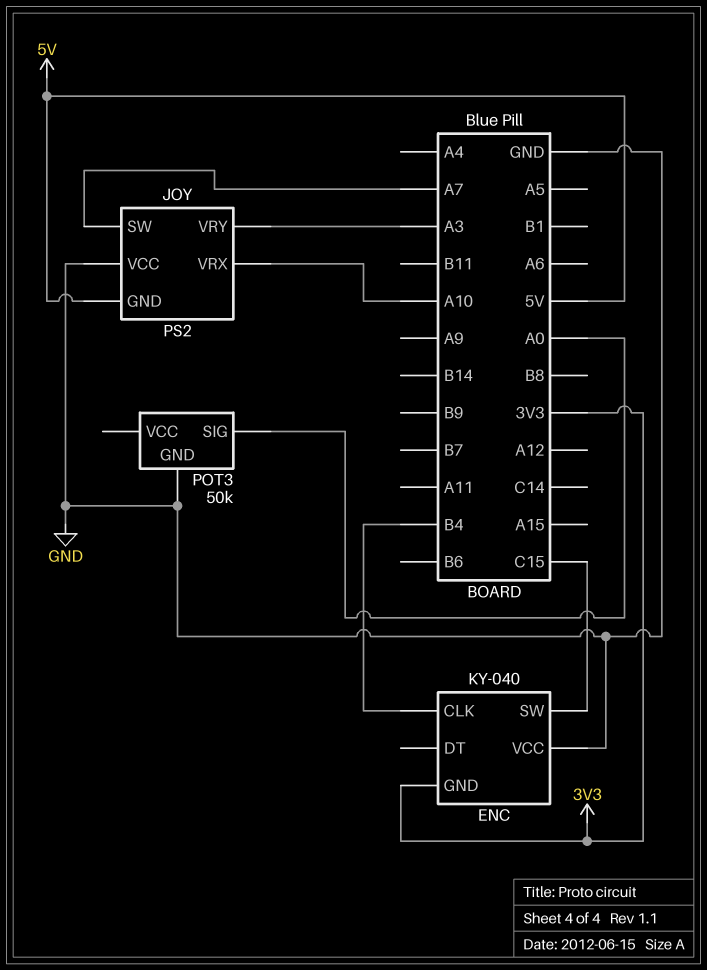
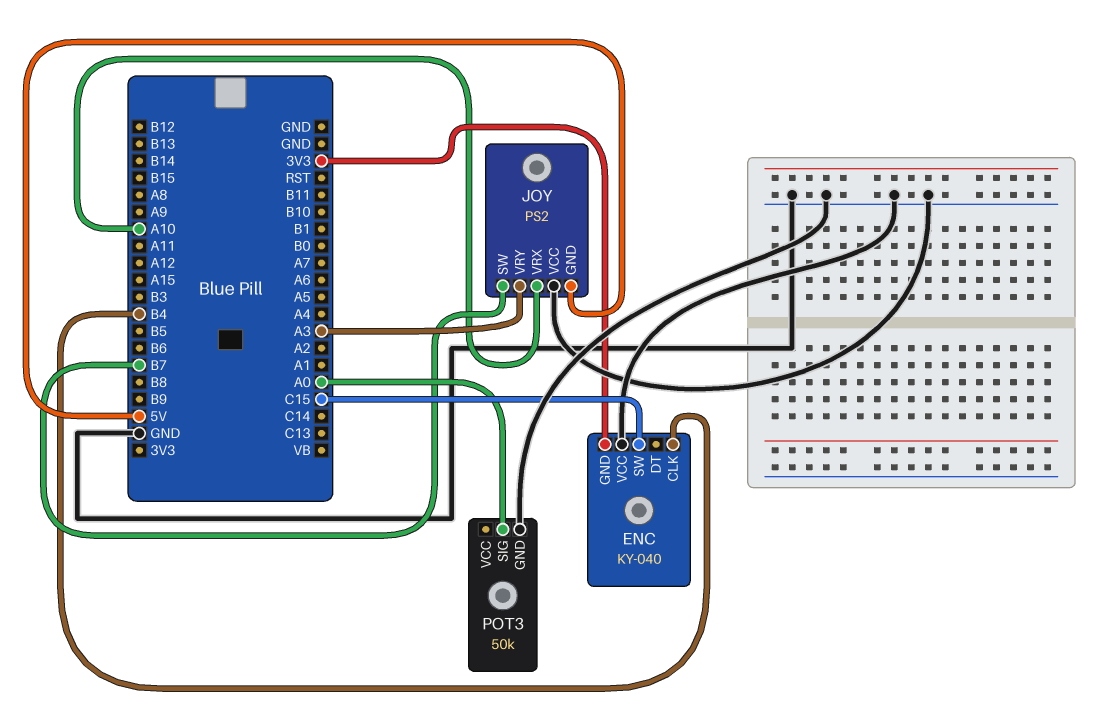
JOY pin SW: A7 -> B7

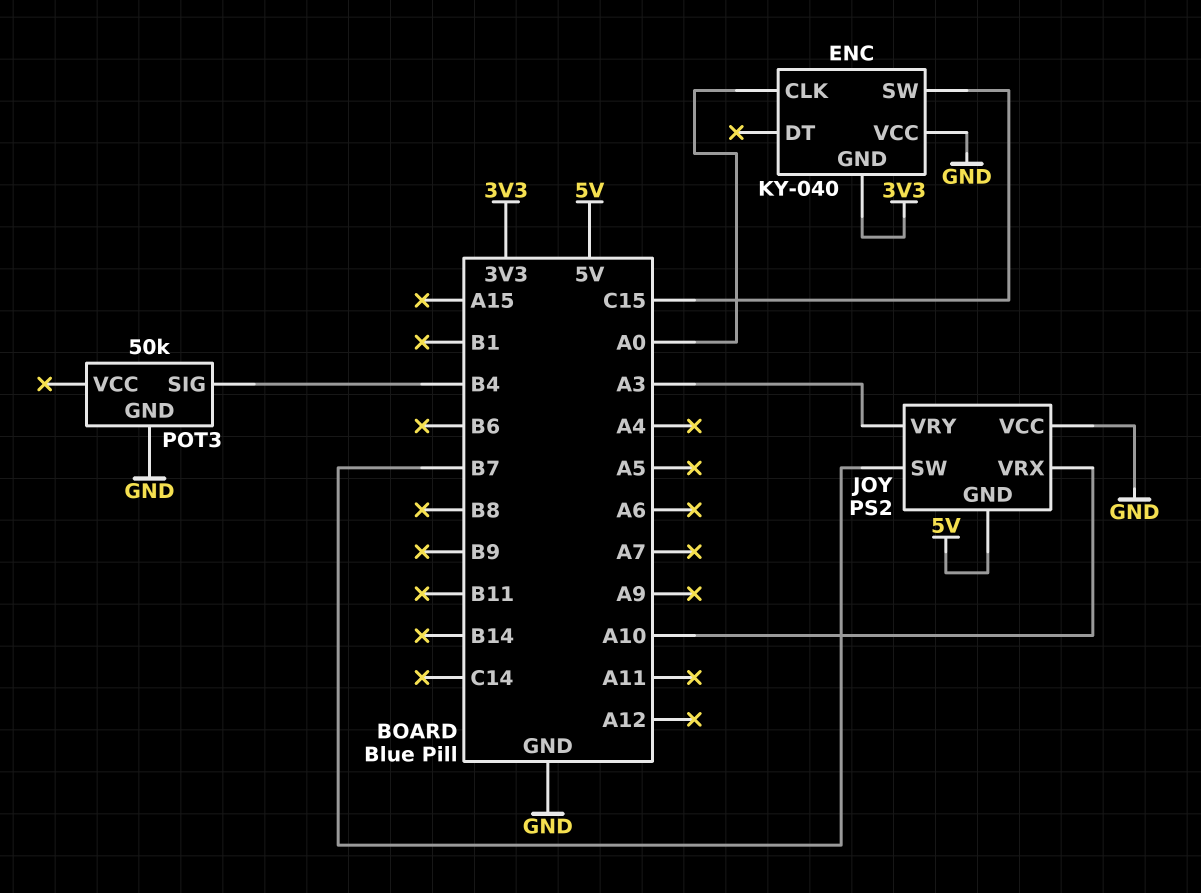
ENC pin CLK: B4 -> A0
POT3 pin SIG: A0 -> B4

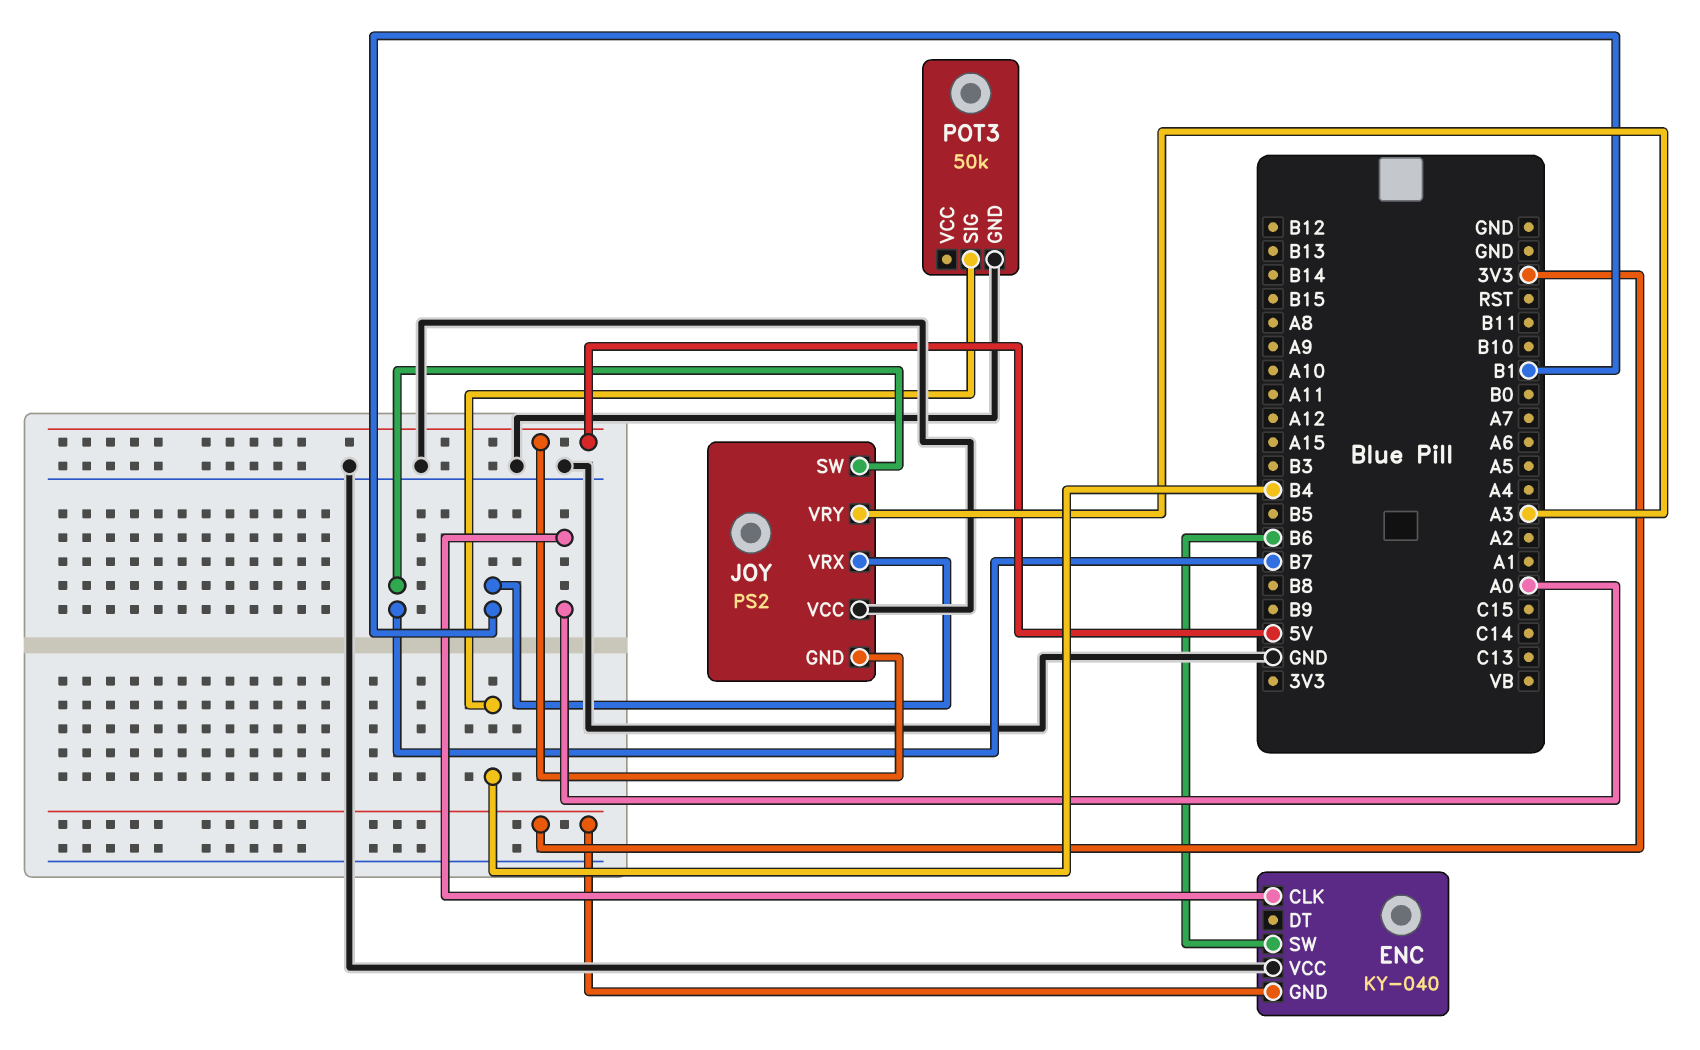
ENC pin SW: C15 -> B6
JOY pin VRX: A10 -> B1

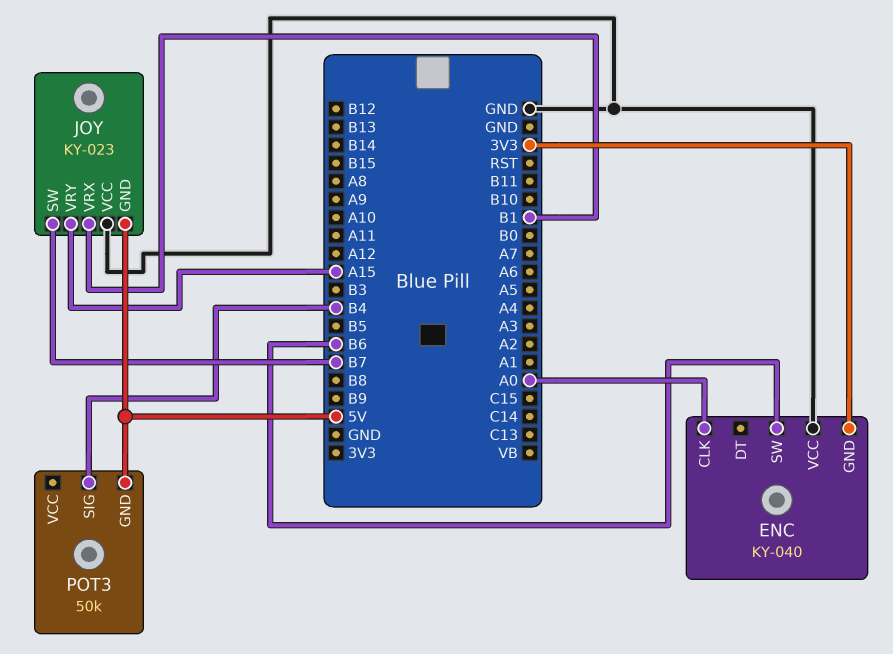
JOY: PS2 -> KY-023
JOY pin VRY: A3 -> A15
POT3 pin GND: GND -> 5V

